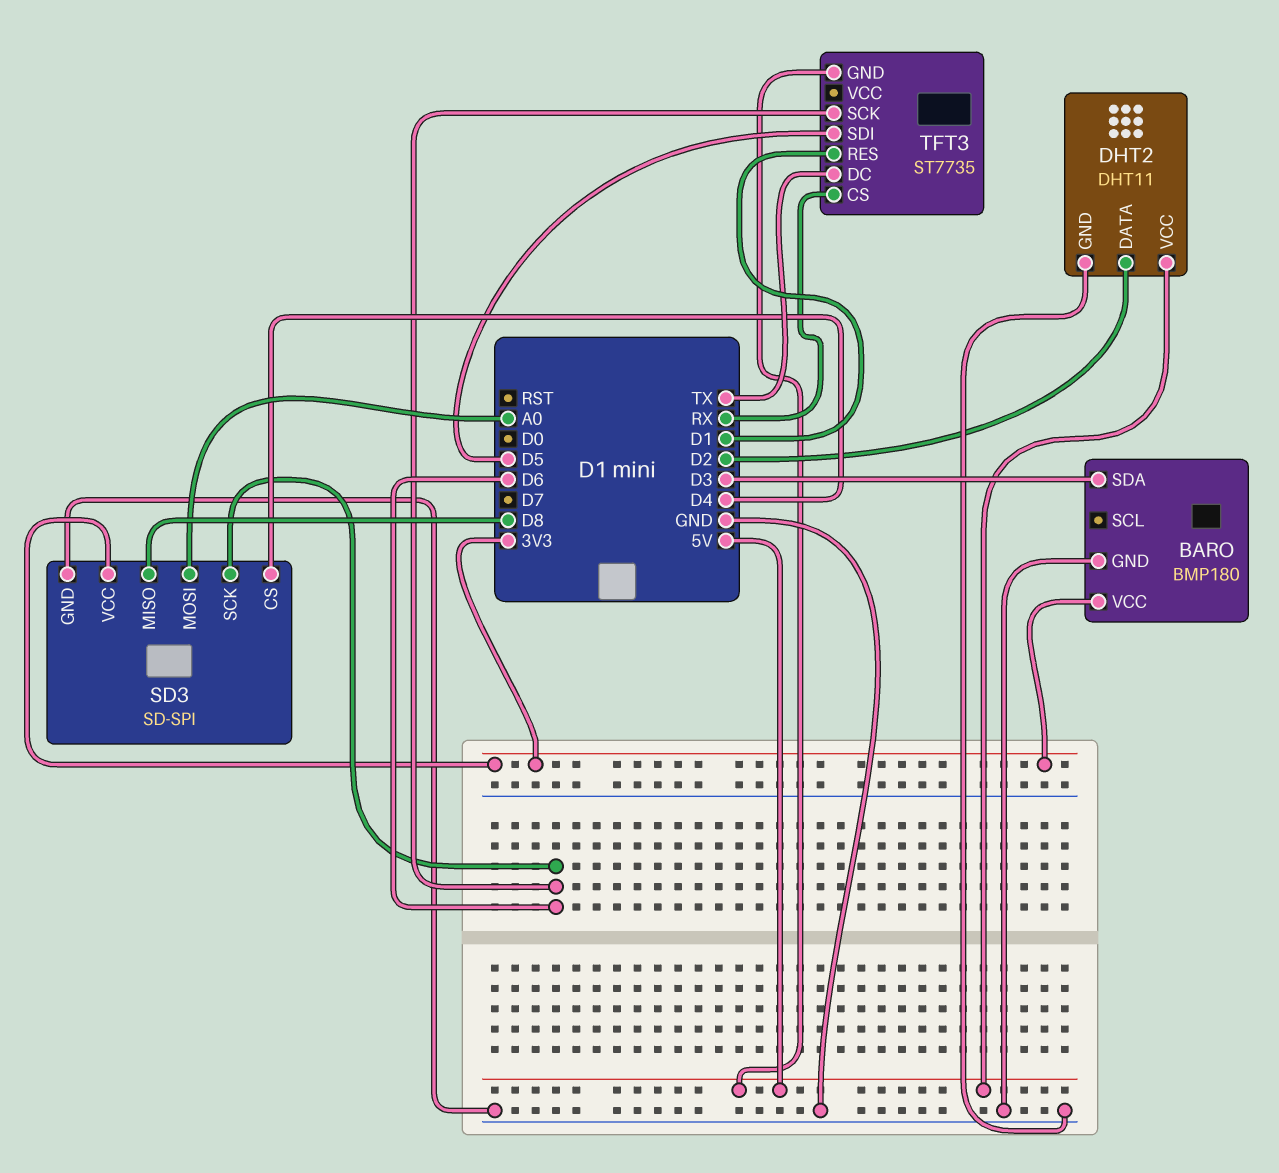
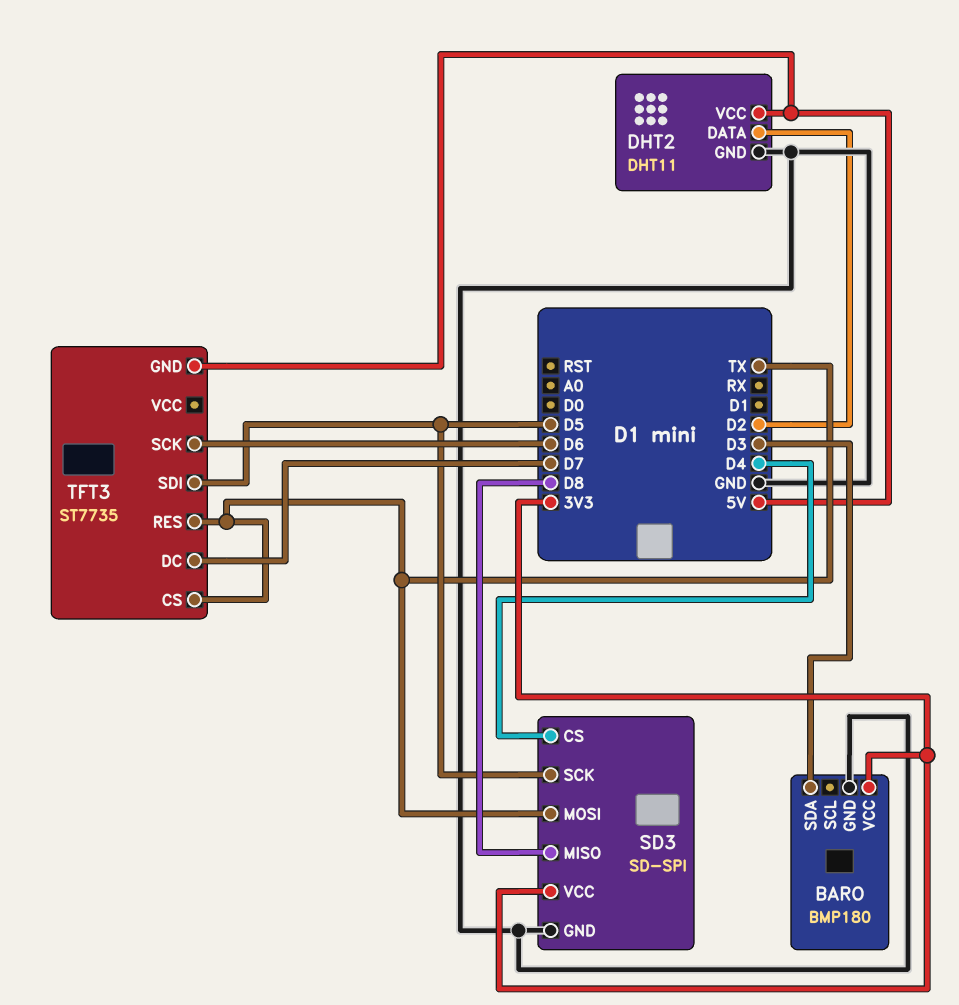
SD3 pin MOSI: A0 -> TX
SD3 pin SCK: D6 -> D5
TFT3 pin CS: RX -> TX
TFT3 pin DC: TX -> D7
TFT3 pin RES: D1 -> TX

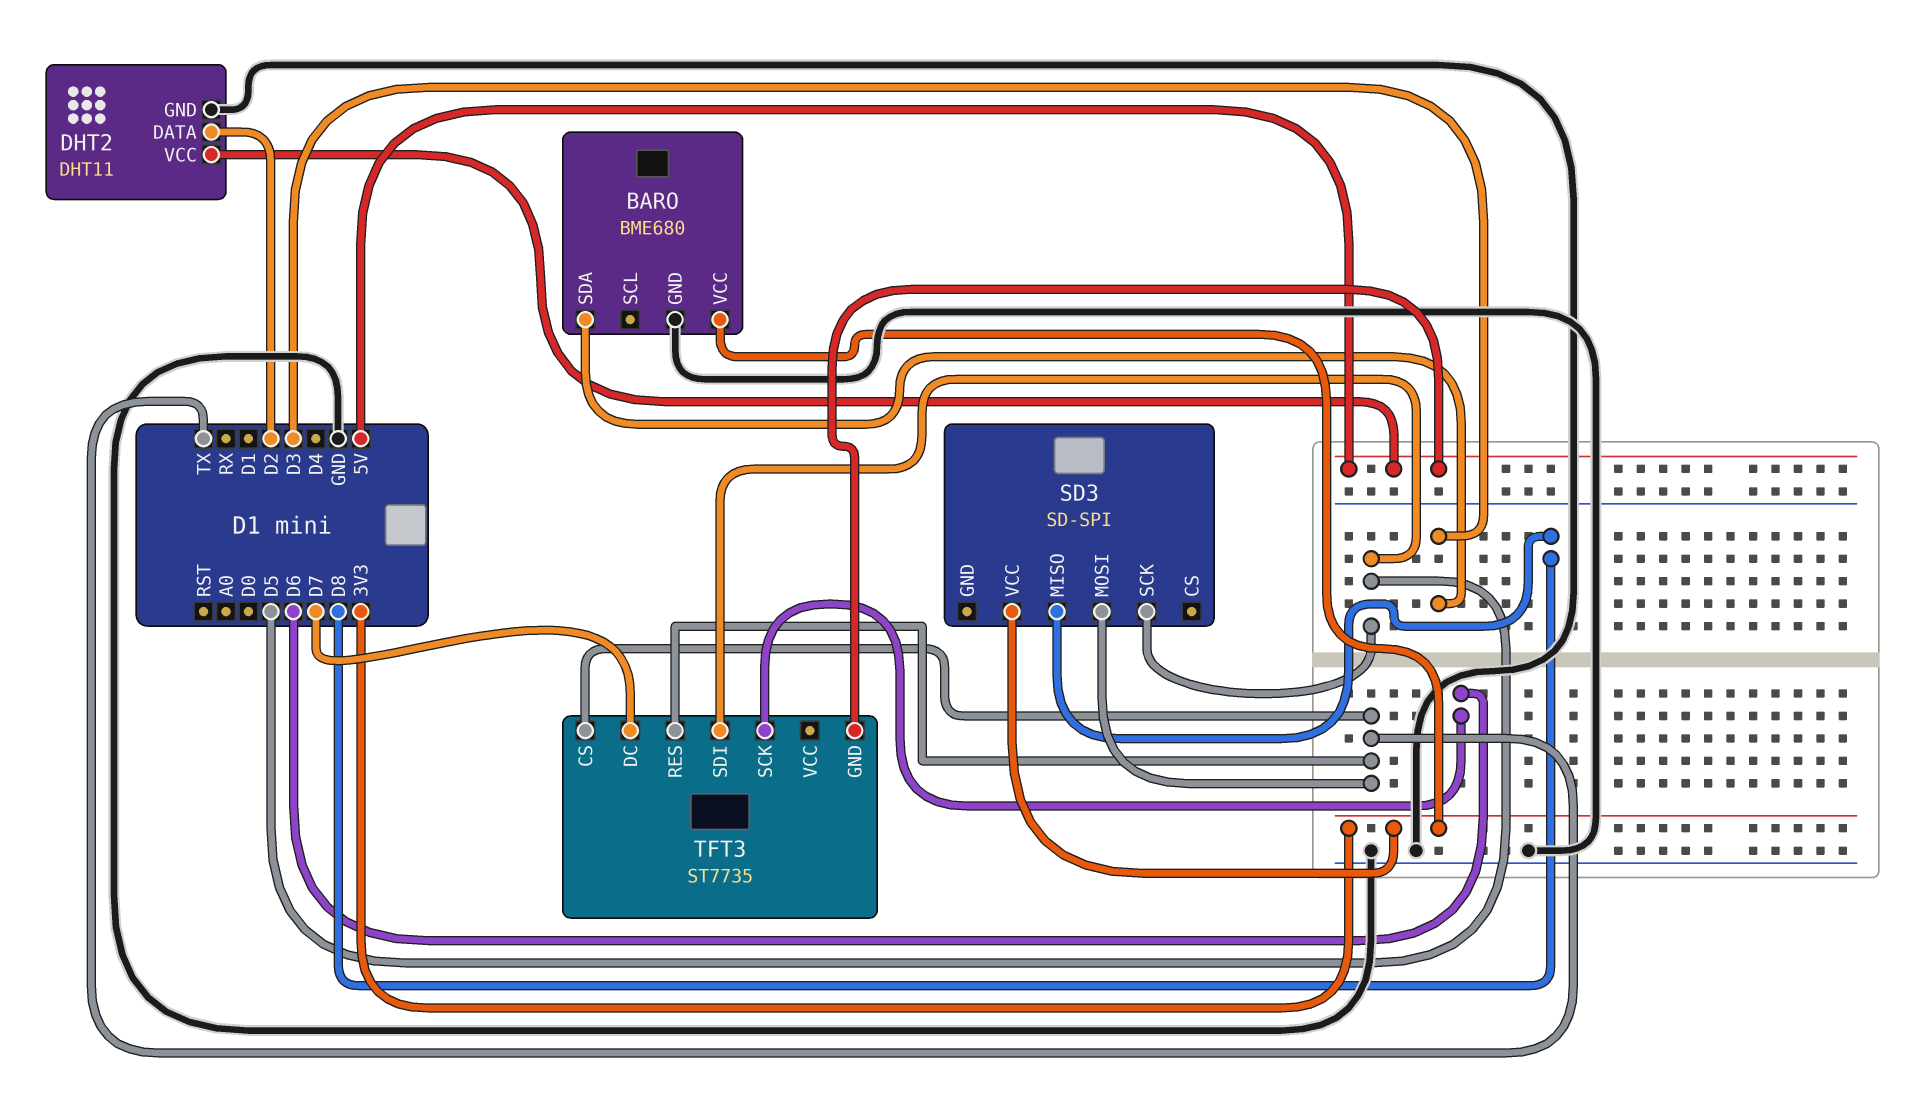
BARO: BMP180 -> BME680
SD3 pin CS: D4 -> none
SD3 pin GND: GND -> none

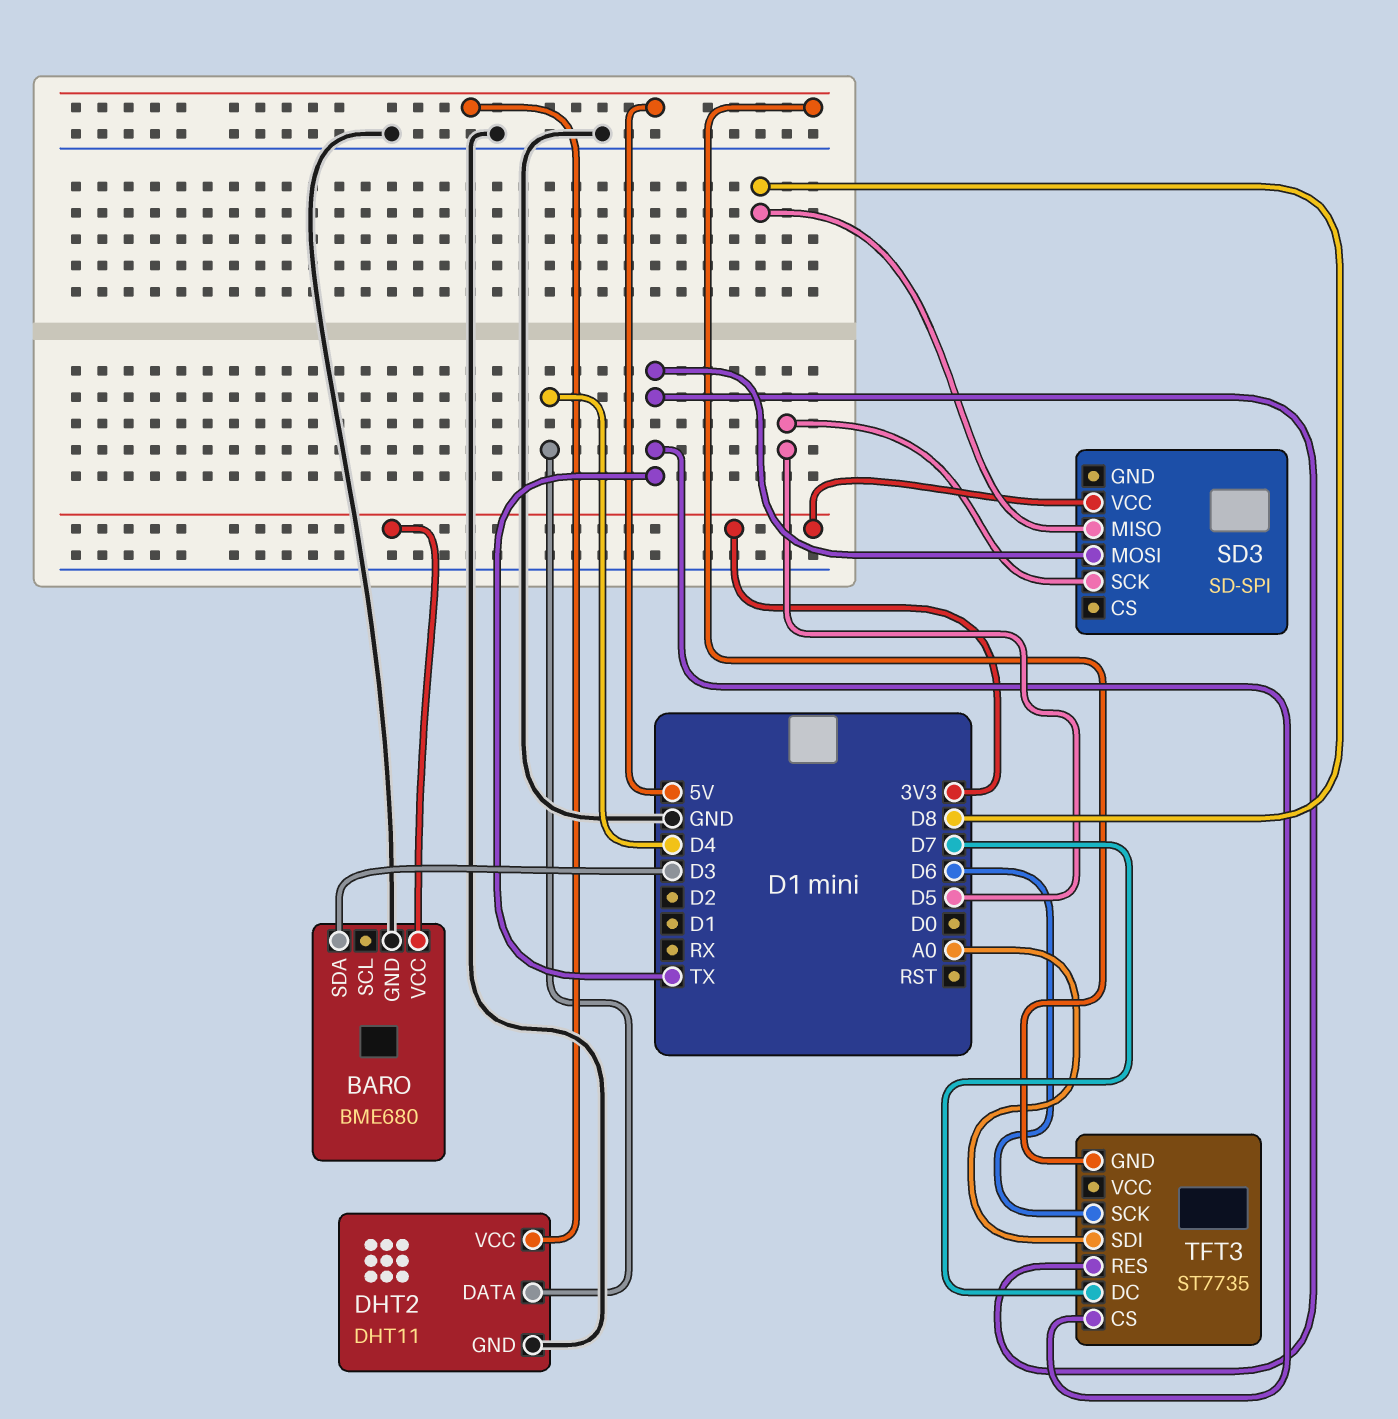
DHT2 pin DATA: D2 -> D4
TFT3 pin SDI: D5 -> A0

